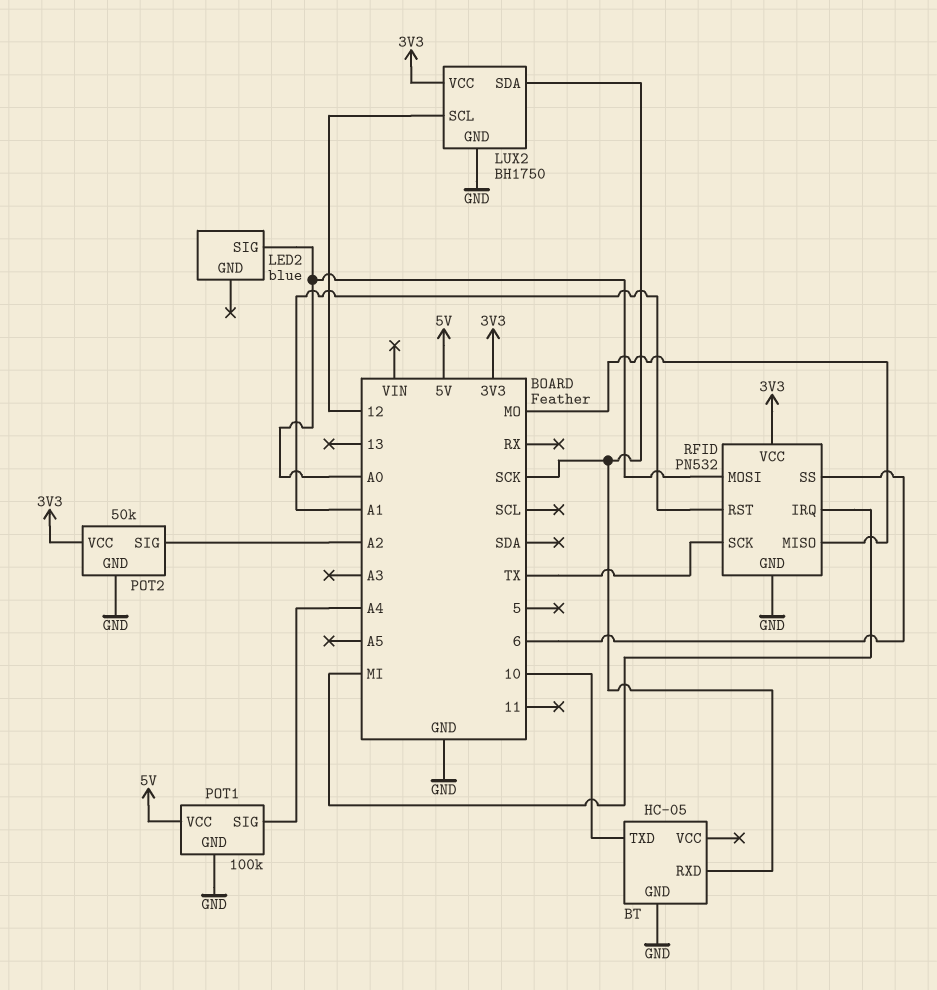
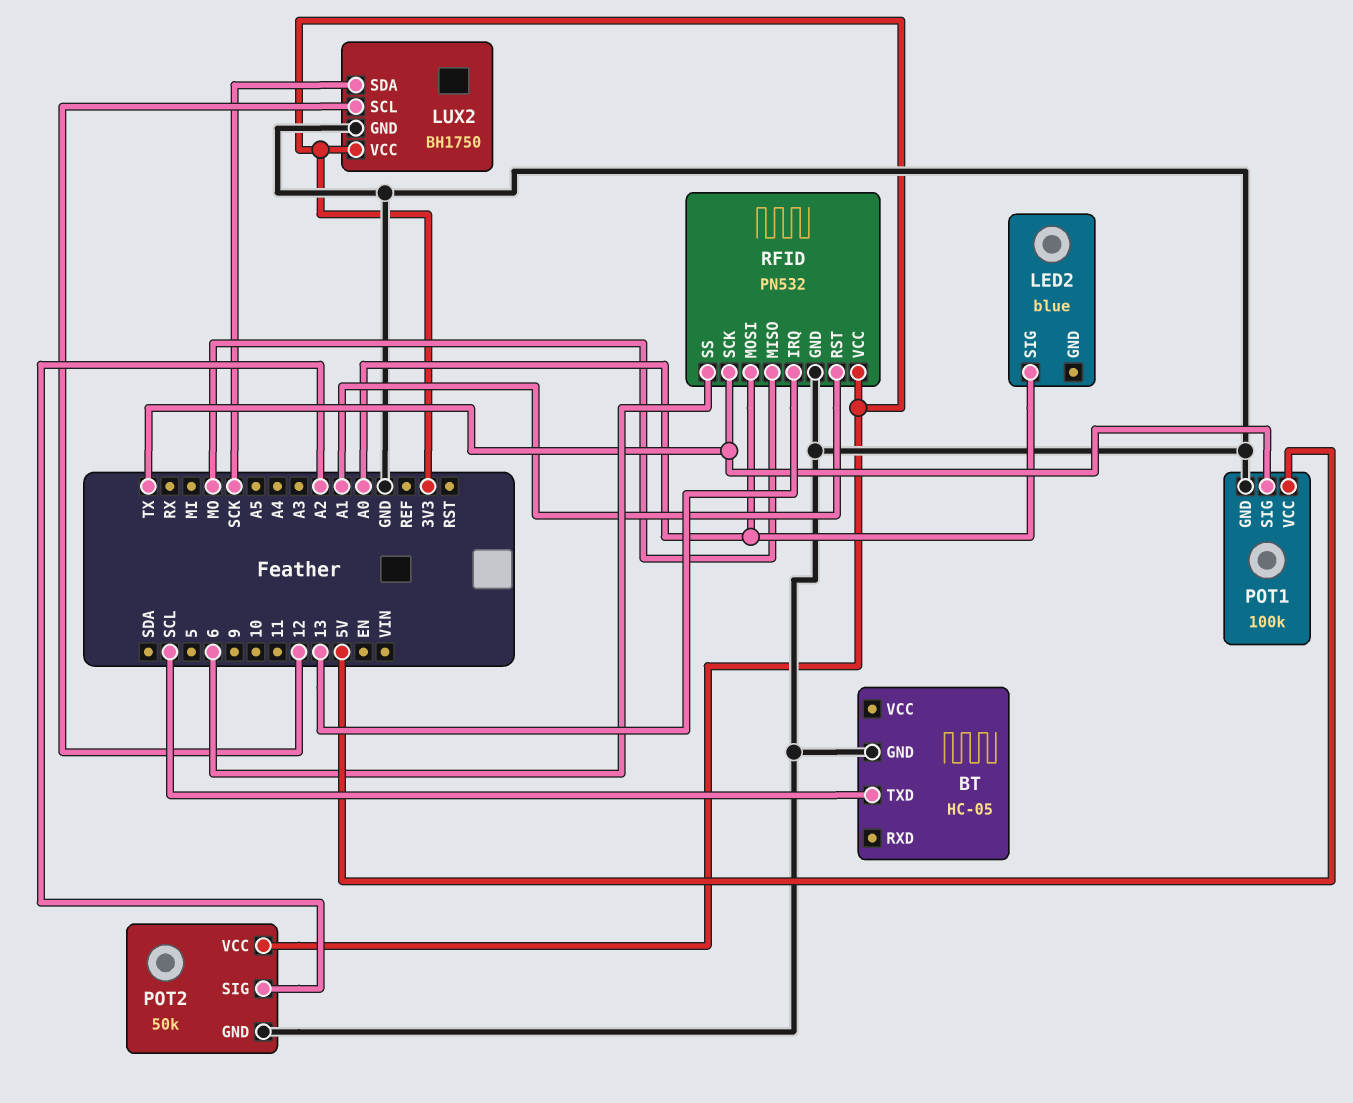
BT pin RXD: SCK -> none
BT pin TXD: 10 -> SCL
POT1 pin SIG: A4 -> TX
RFID pin IRQ: MI -> 13

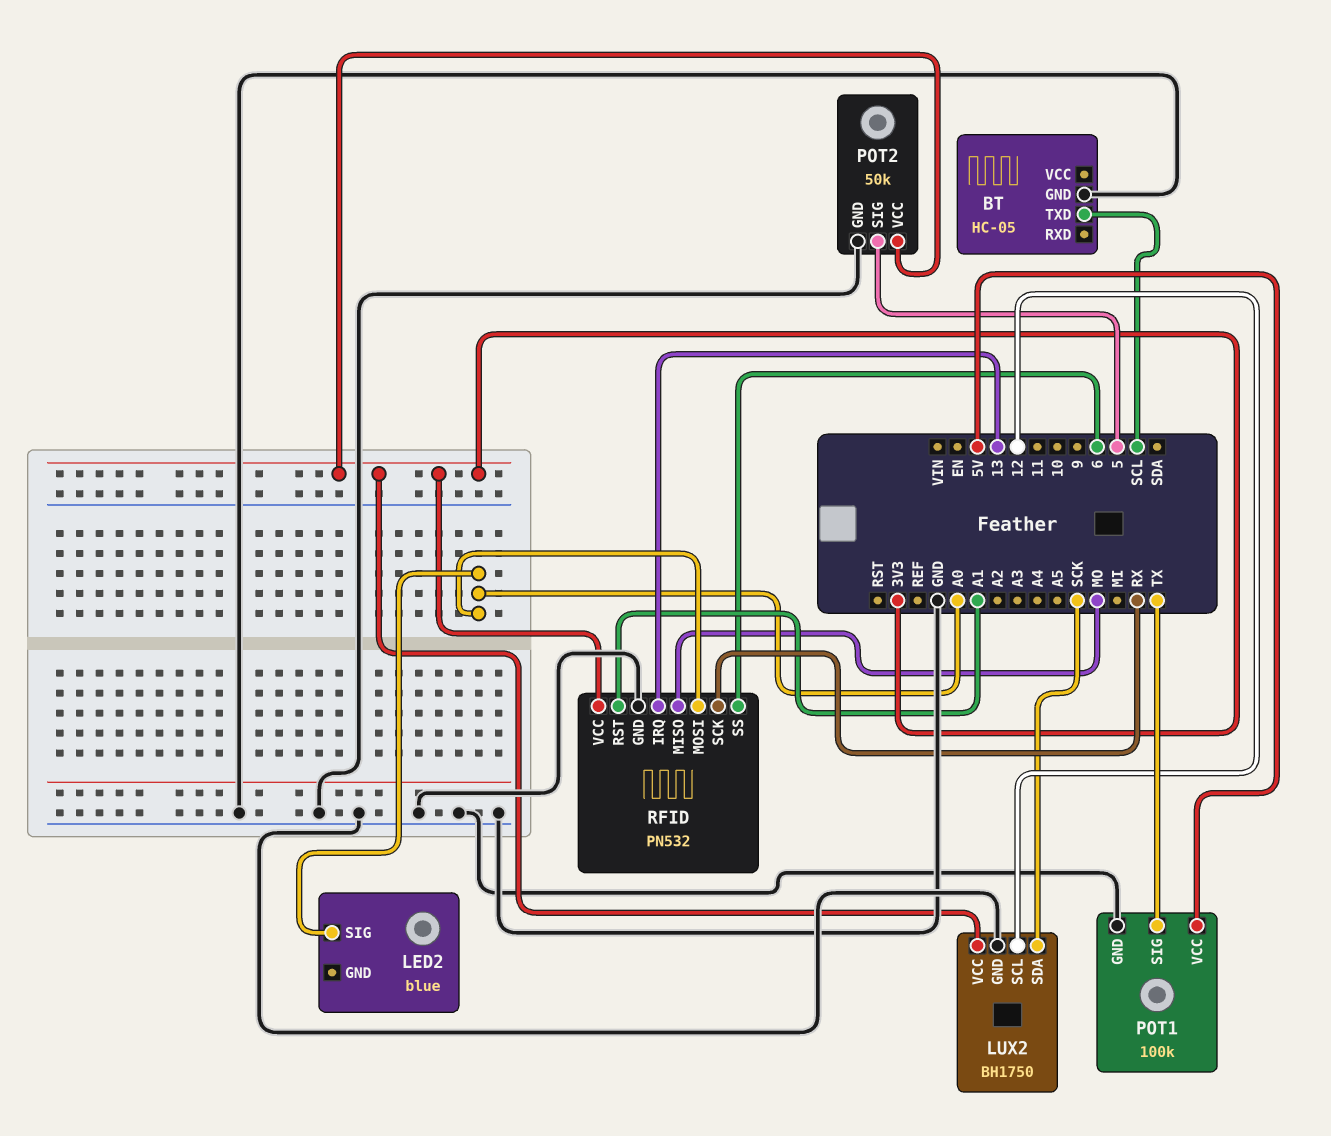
POT2 pin SIG: A2 -> 5
RFID pin SCK: TX -> RX

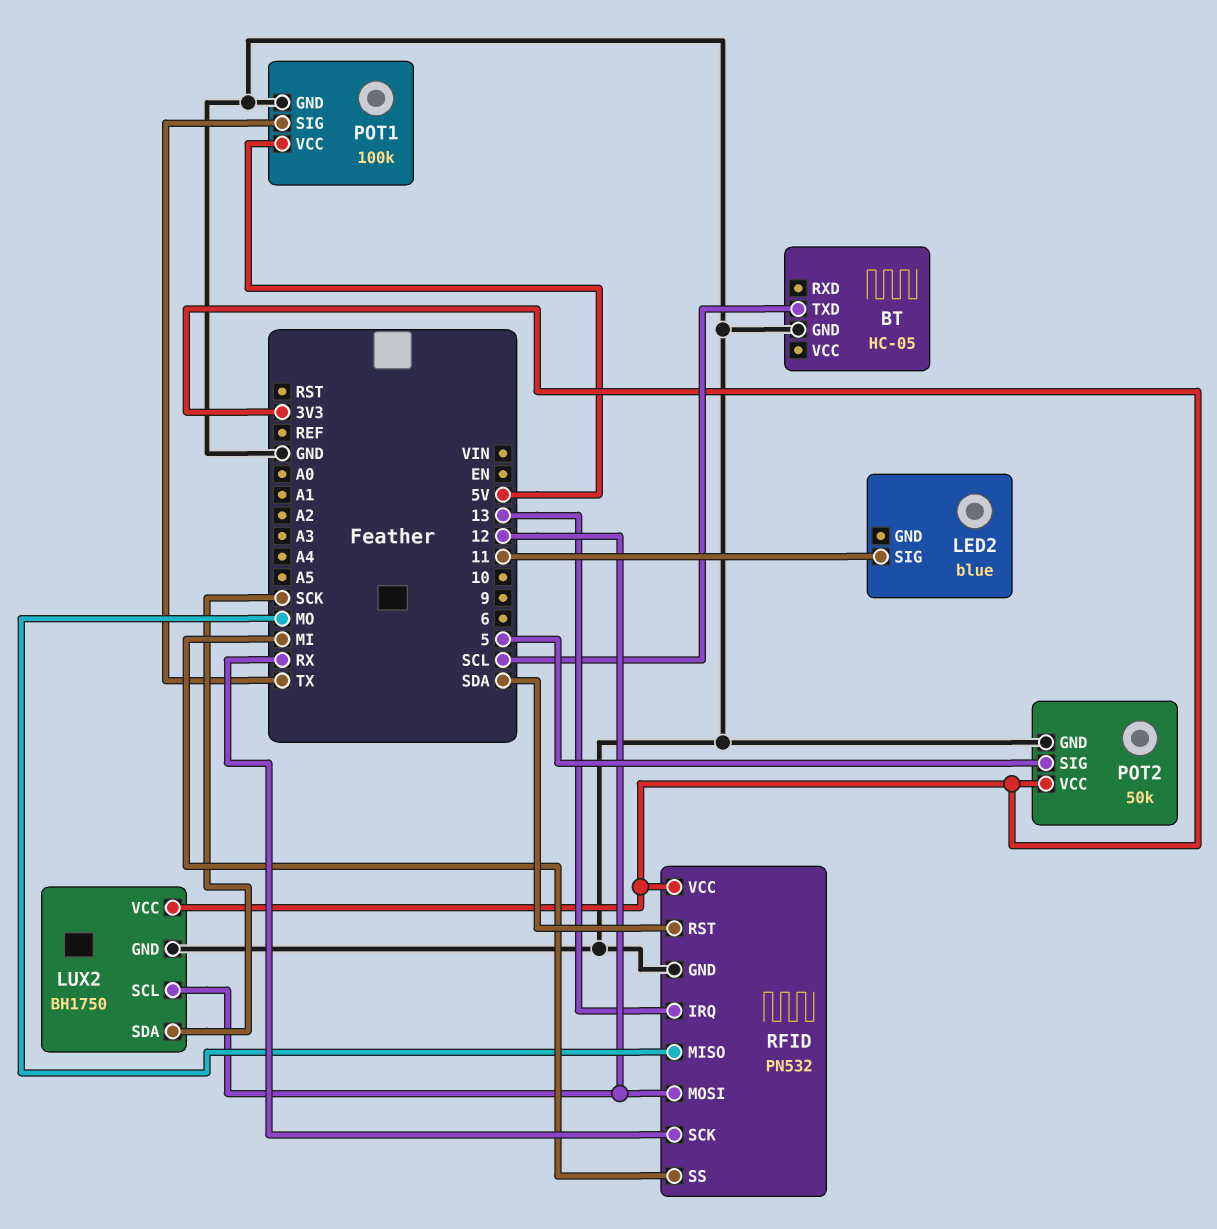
LED2 pin SIG: A0 -> 11
RFID pin MOSI: A0 -> 12
RFID pin RST: A1 -> SDA
RFID pin SS: 6 -> MI

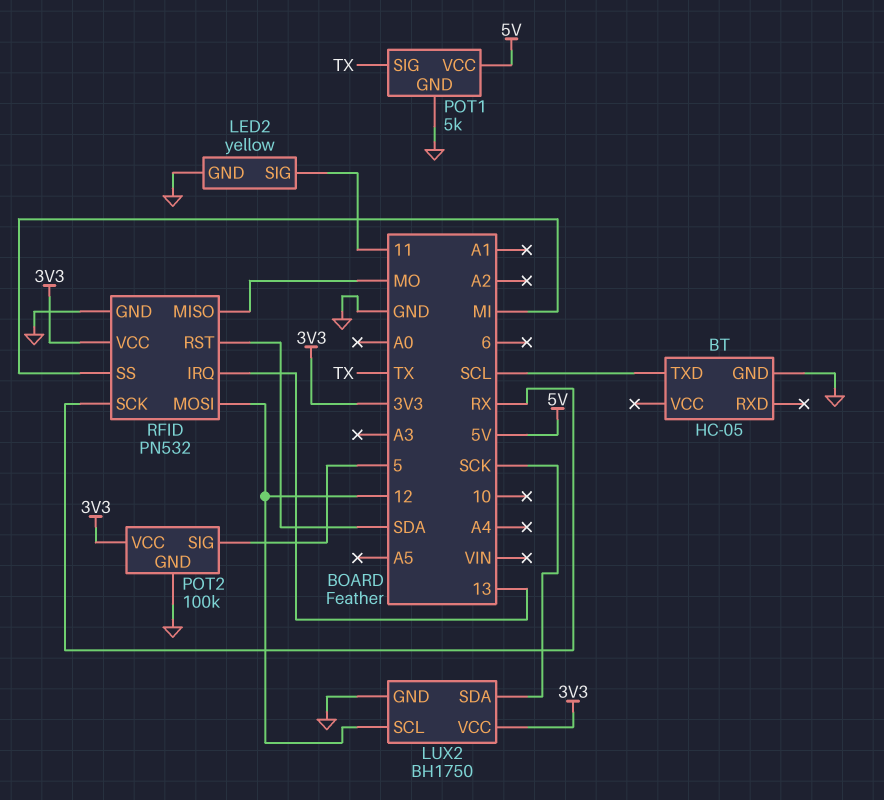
LED2: blue -> yellow
LED2 pin GND: none -> GND
POT1: 100k -> 5k
POT2: 50k -> 100k

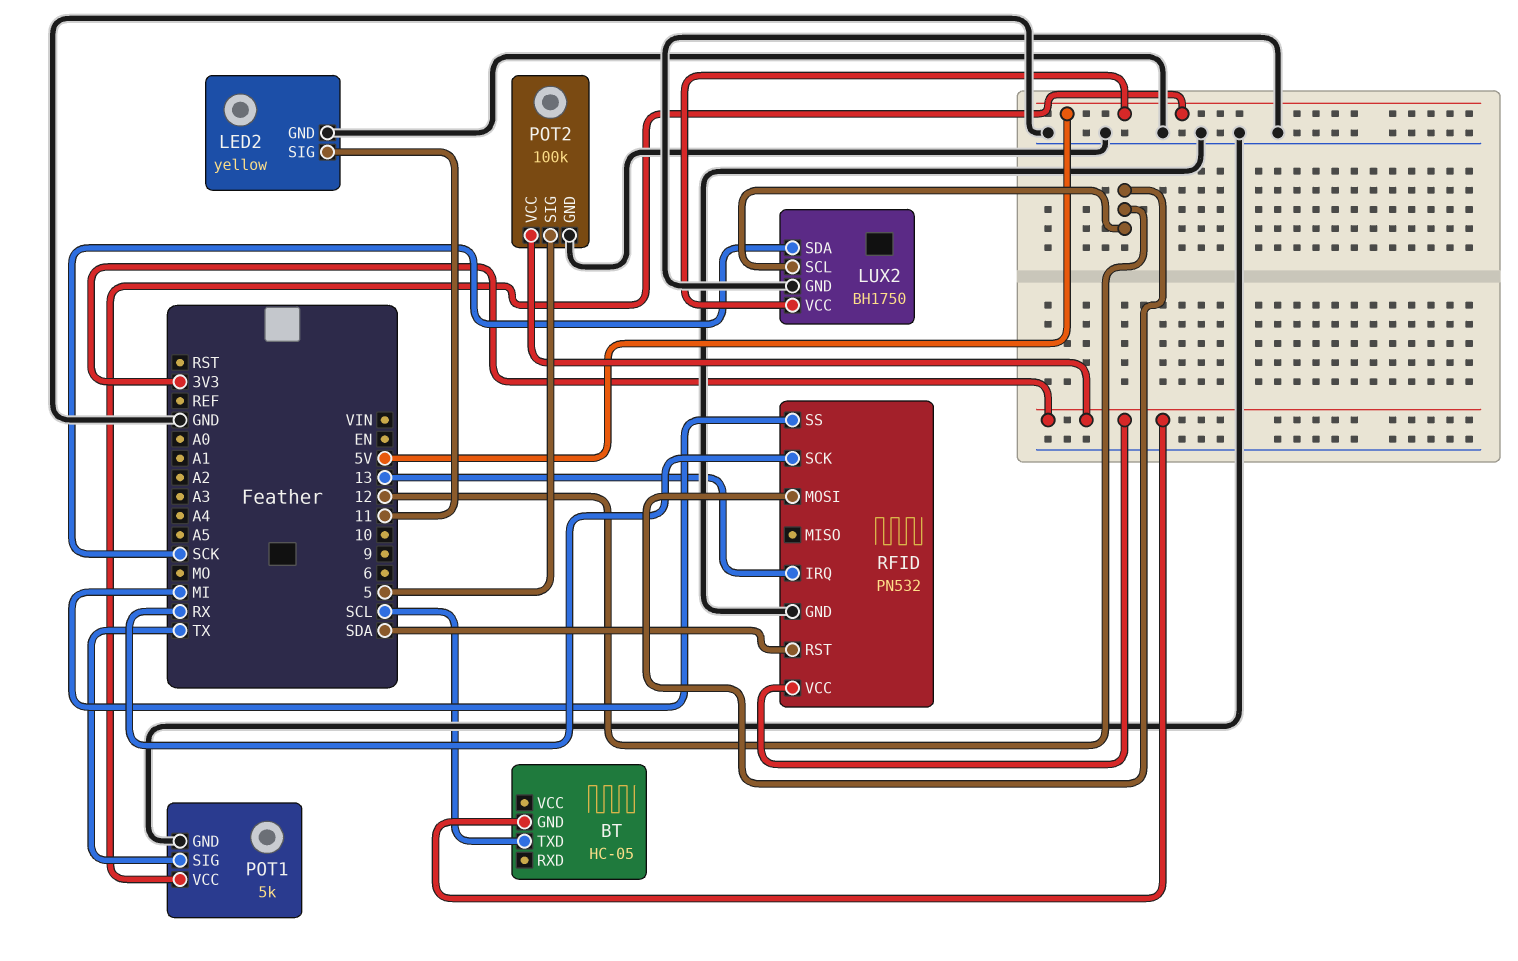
BT pin GND: GND -> 3V3
LUX2 pin VCC: 3V3 -> 5V
RFID pin MISO: MO -> none

